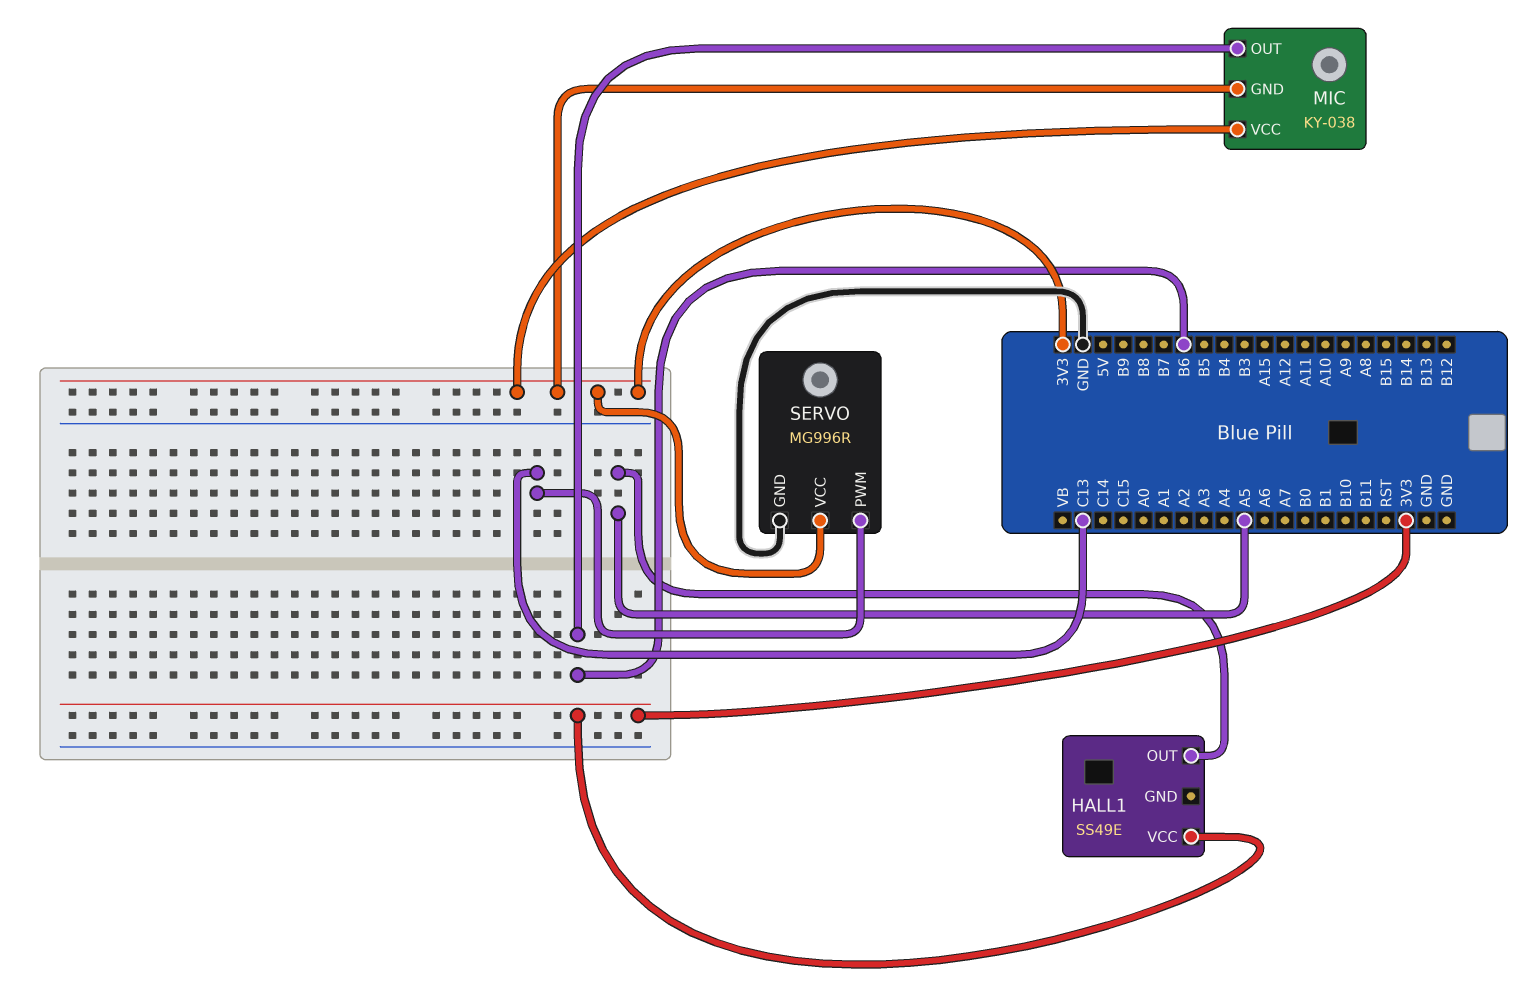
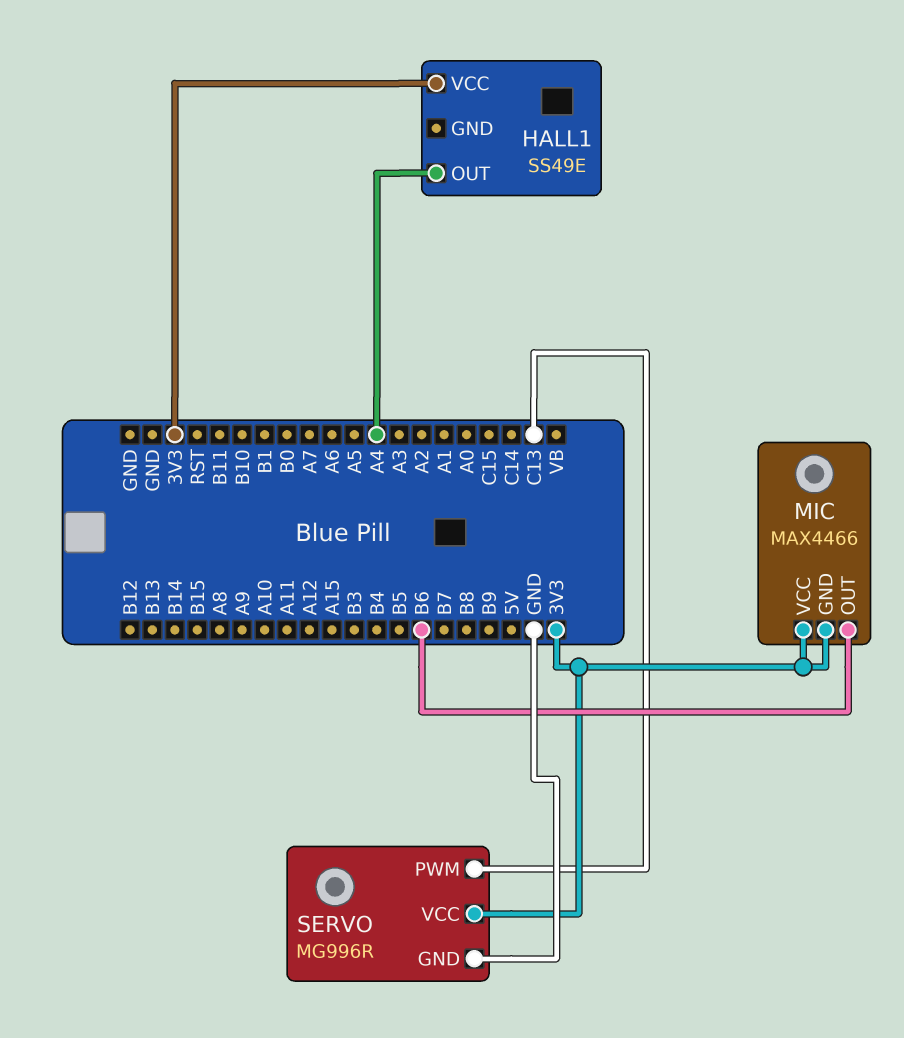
HALL1 pin OUT: A5 -> A4
MIC: KY-038 -> MAX4466

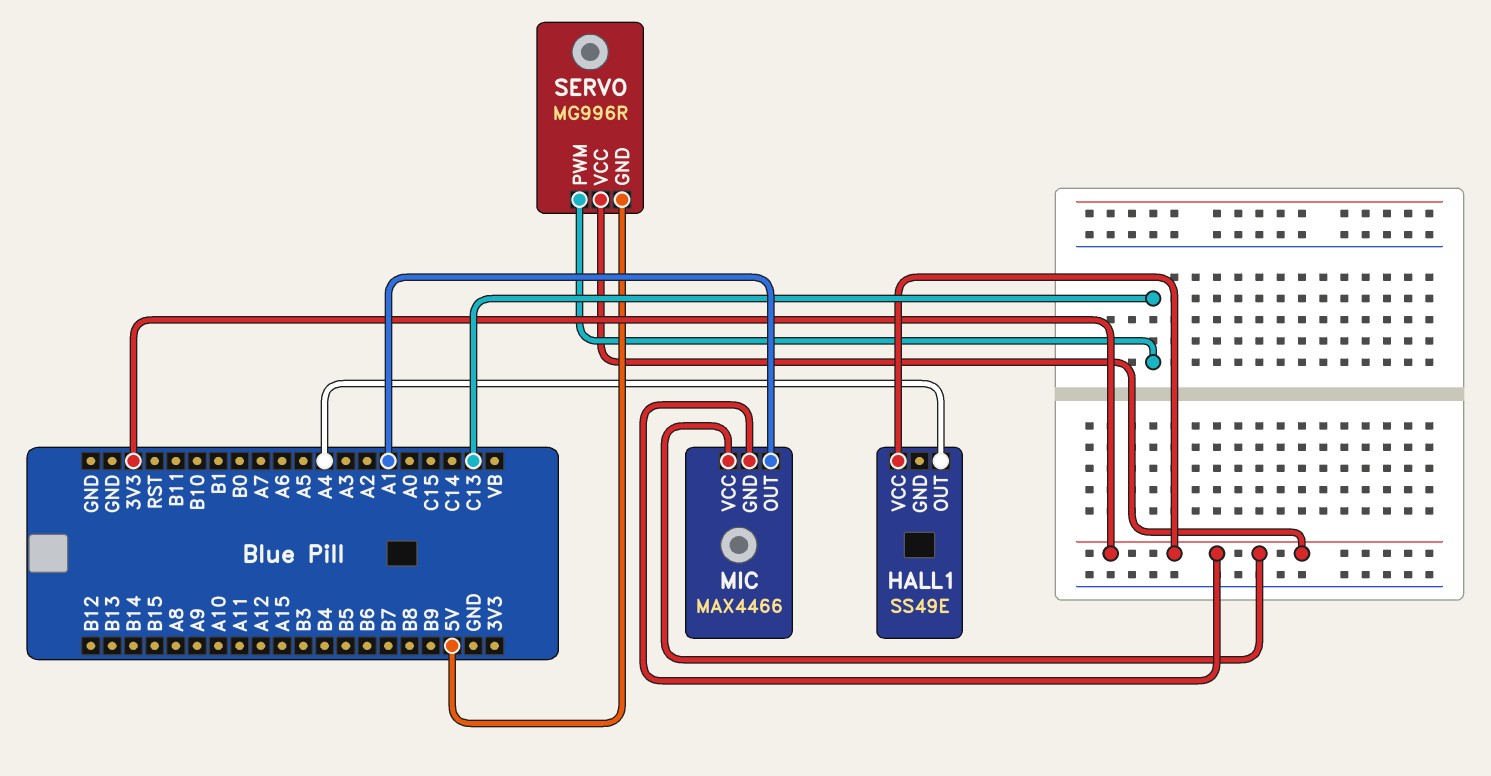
MIC pin OUT: B6 -> A1
SERVO pin GND: GND -> 5V

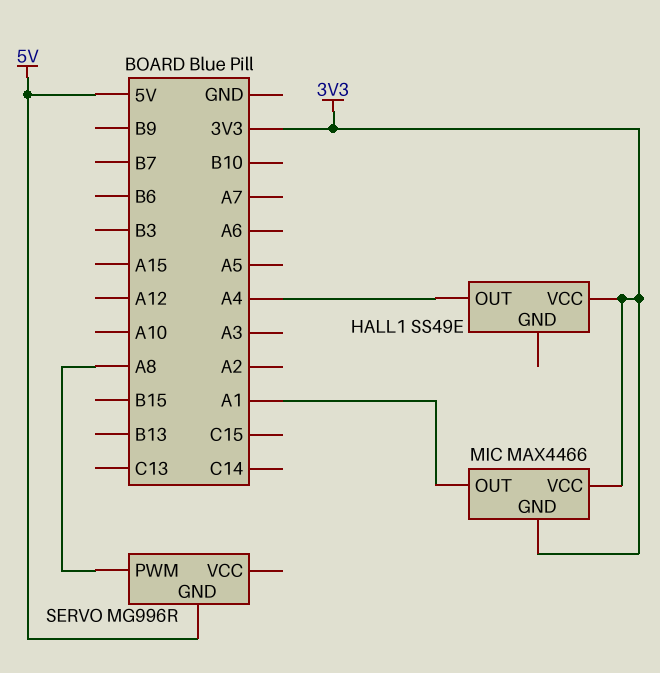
SERVO pin PWM: C13 -> A8
SERVO pin VCC: 3V3 -> none

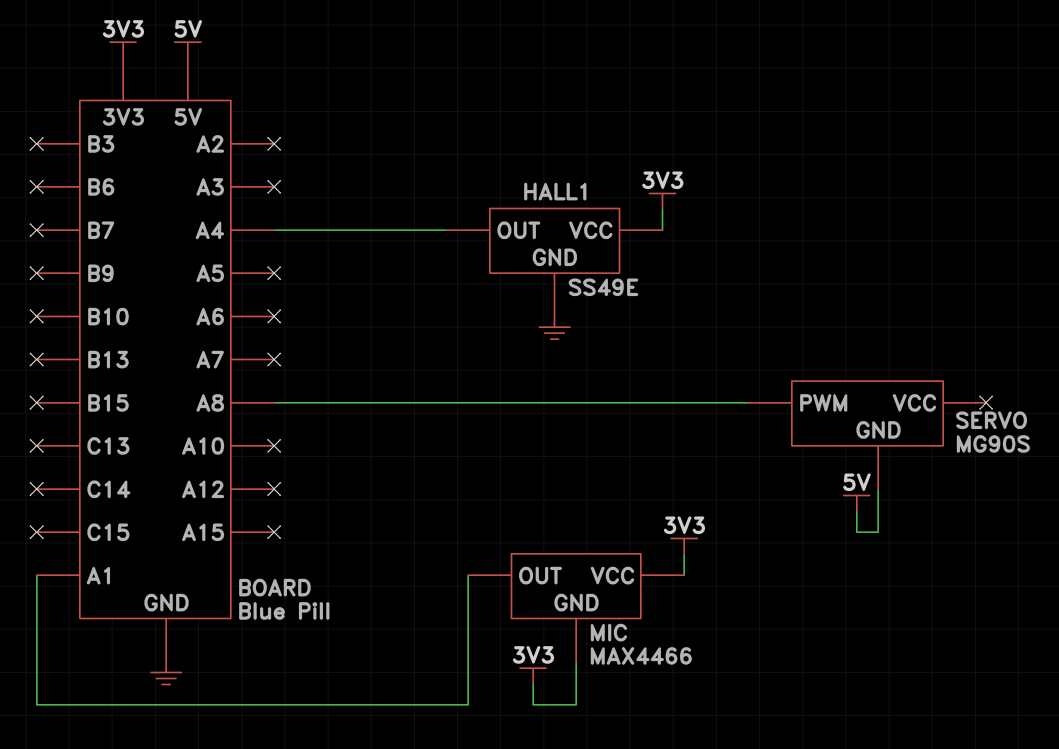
HALL1 pin GND: none -> GND
SERVO: MG996R -> MG90S

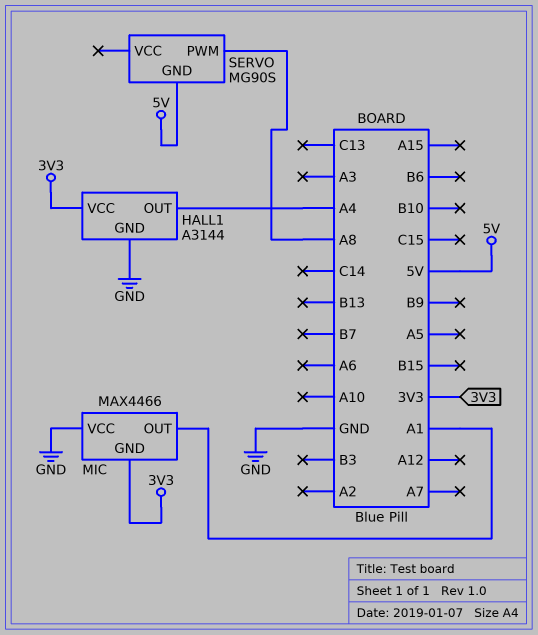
HALL1: SS49E -> A3144
MIC pin VCC: 3V3 -> GND

